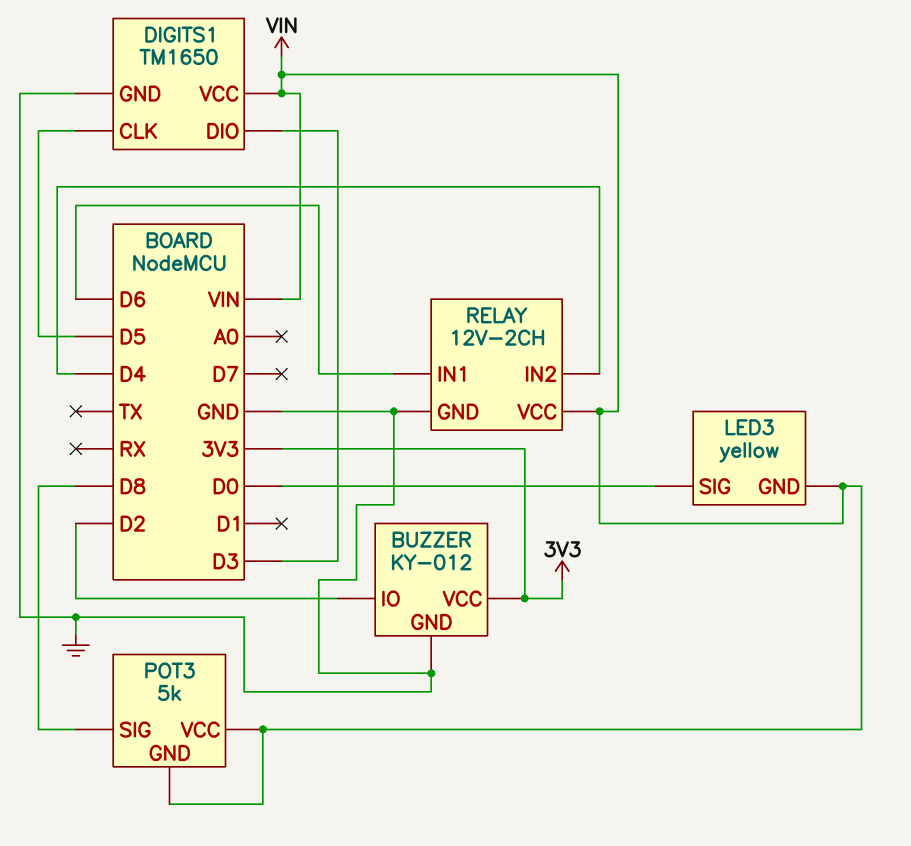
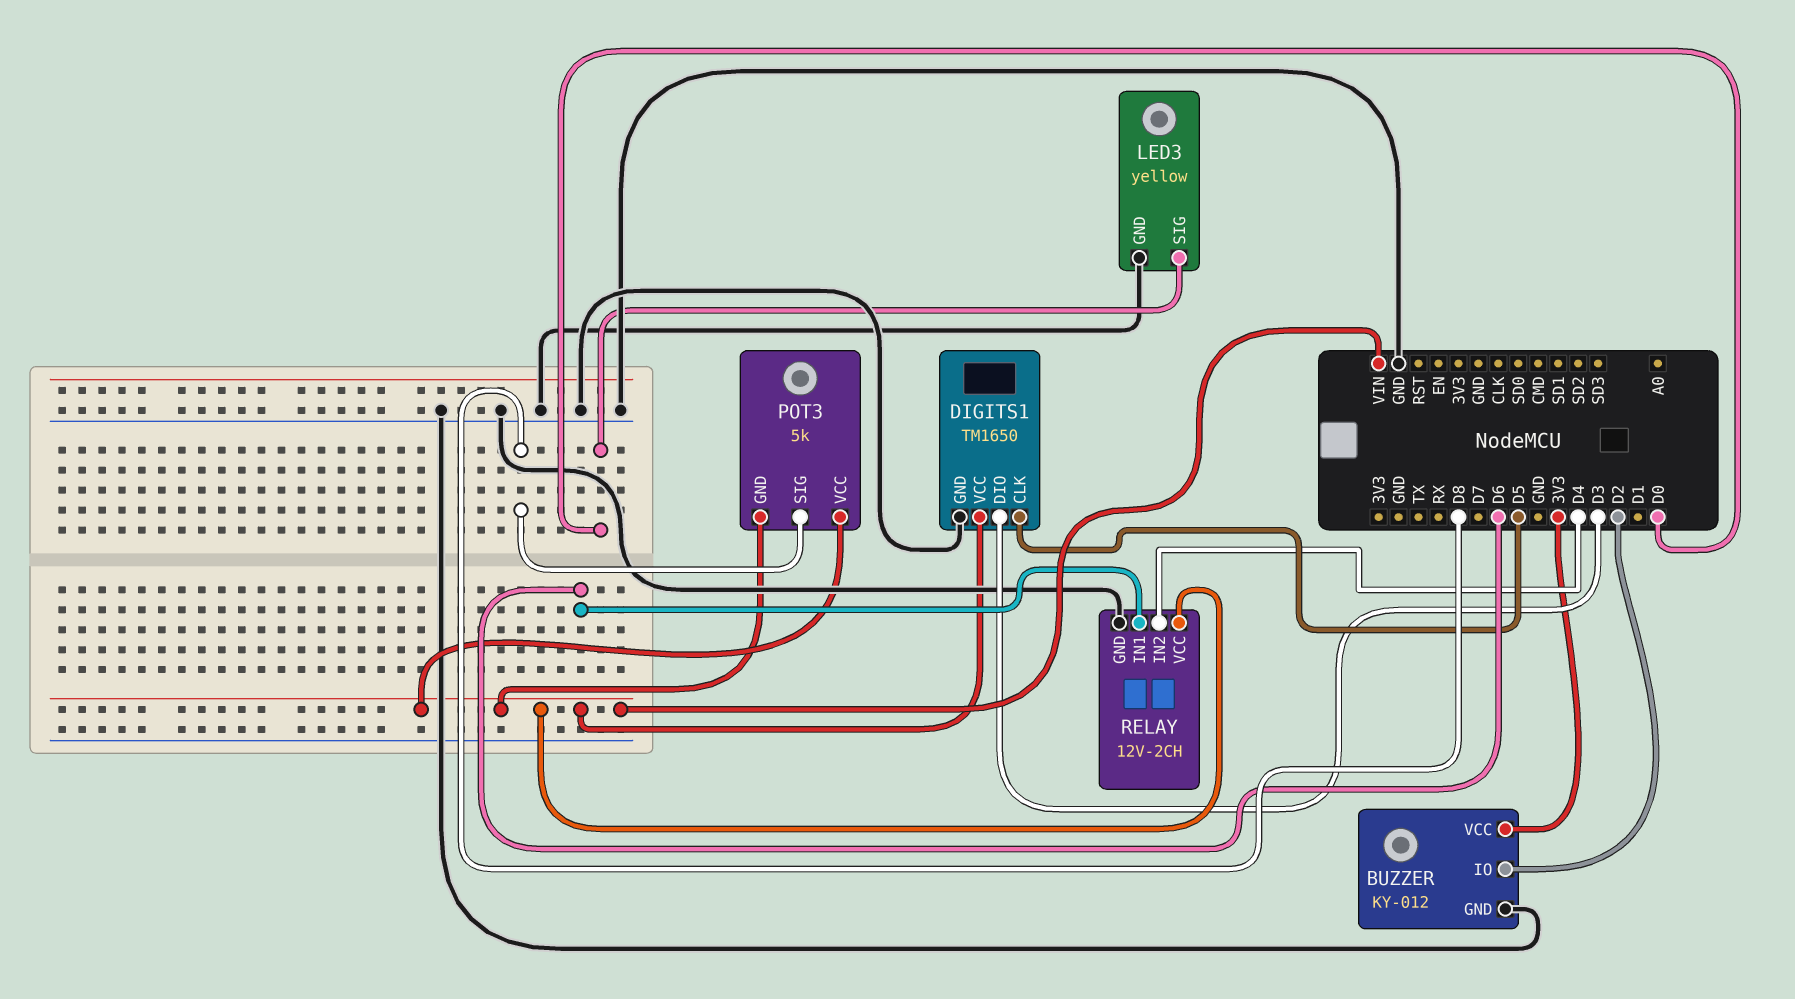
LED3 pin GND: VIN -> GND

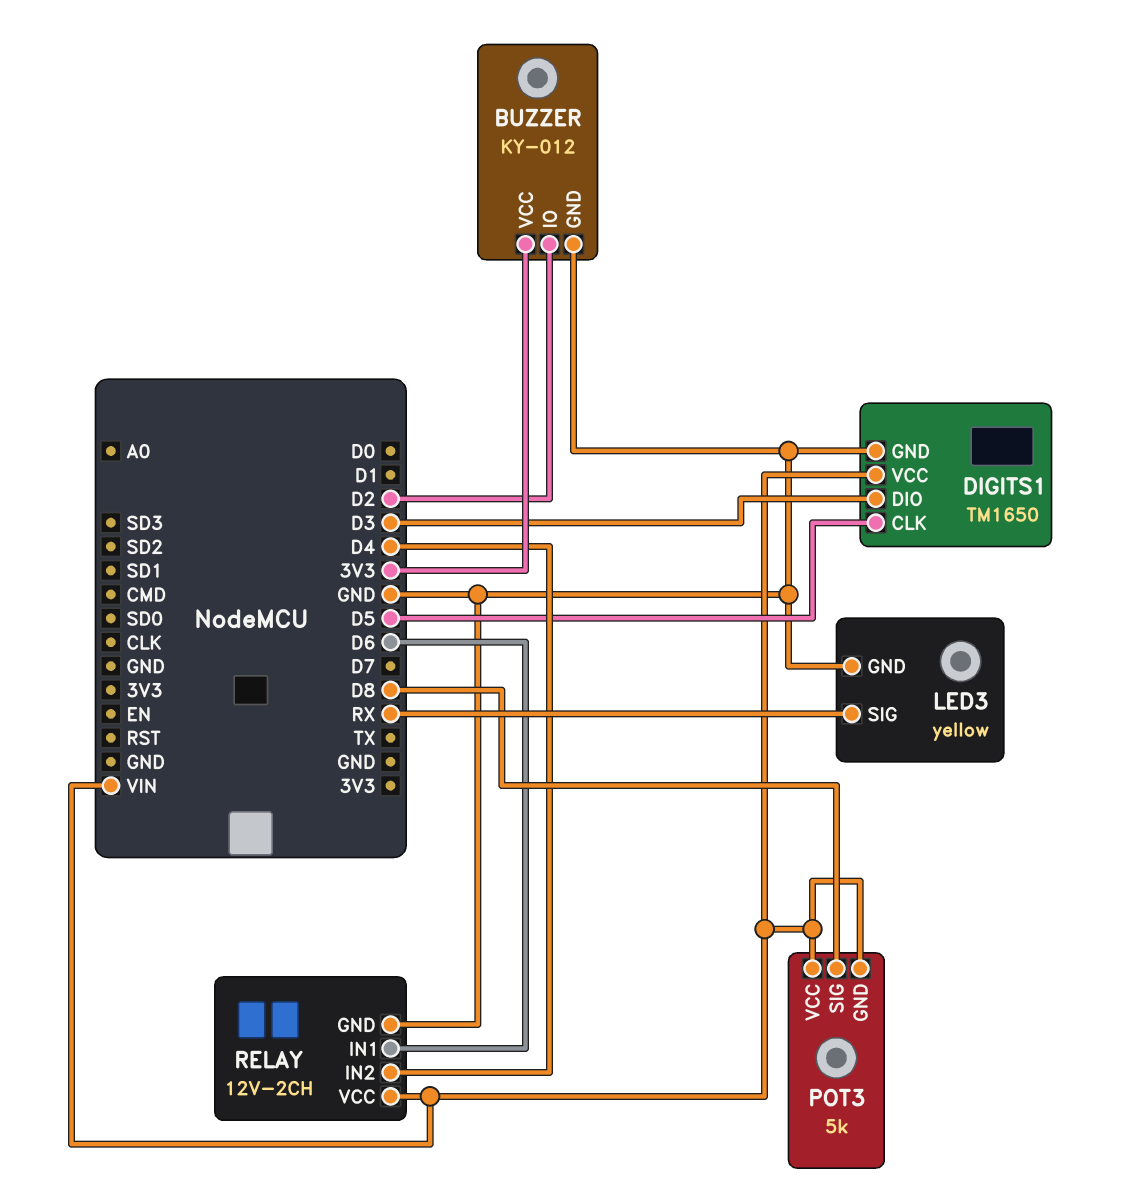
LED3 pin SIG: D0 -> RX

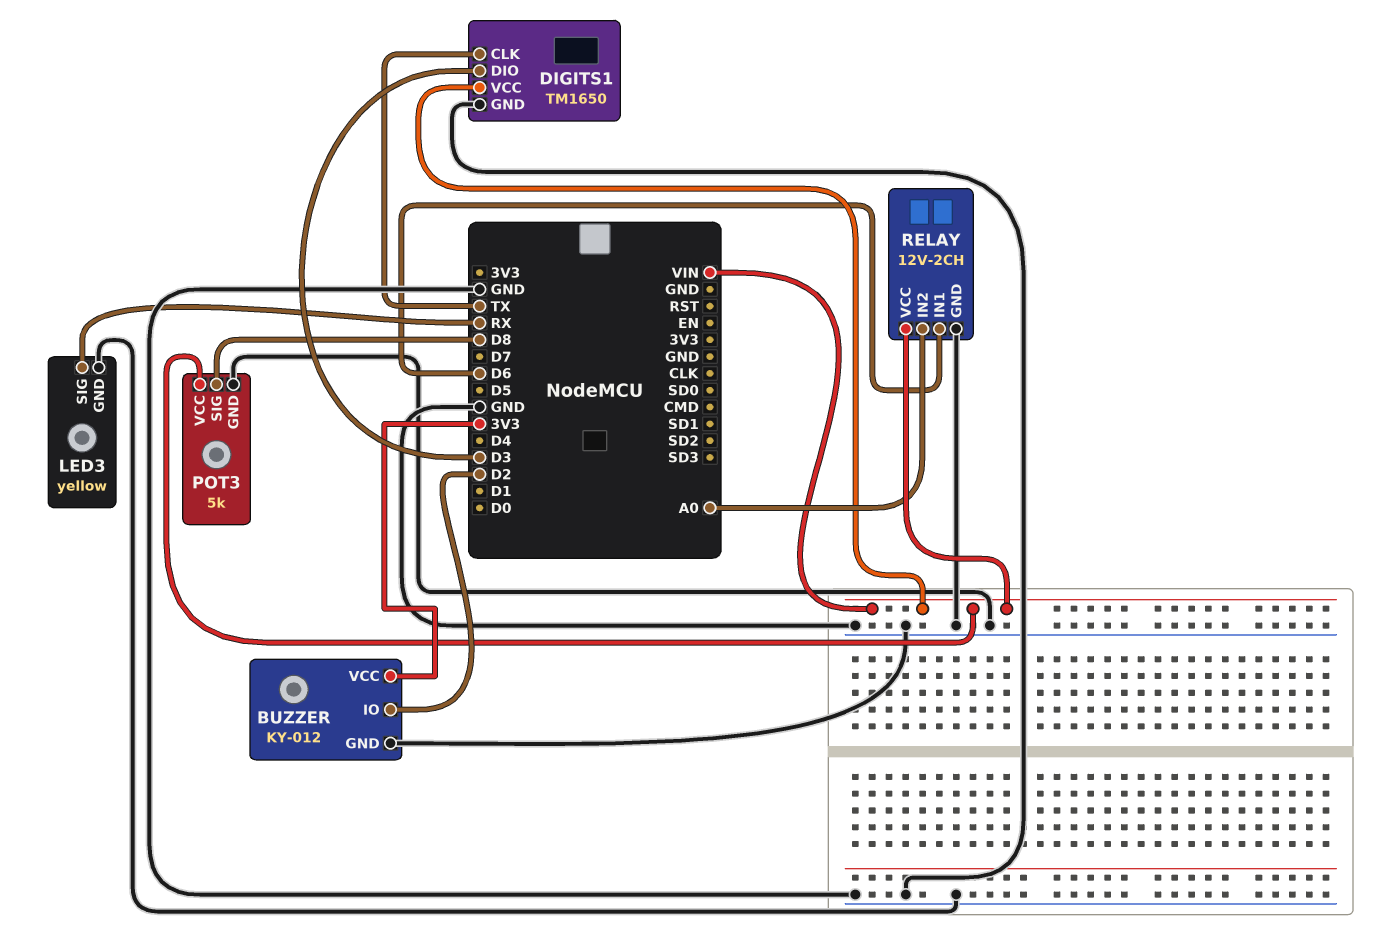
DIGITS1 pin CLK: D5 -> TX
POT3 pin GND: VIN -> GND
RELAY pin IN2: D4 -> A0

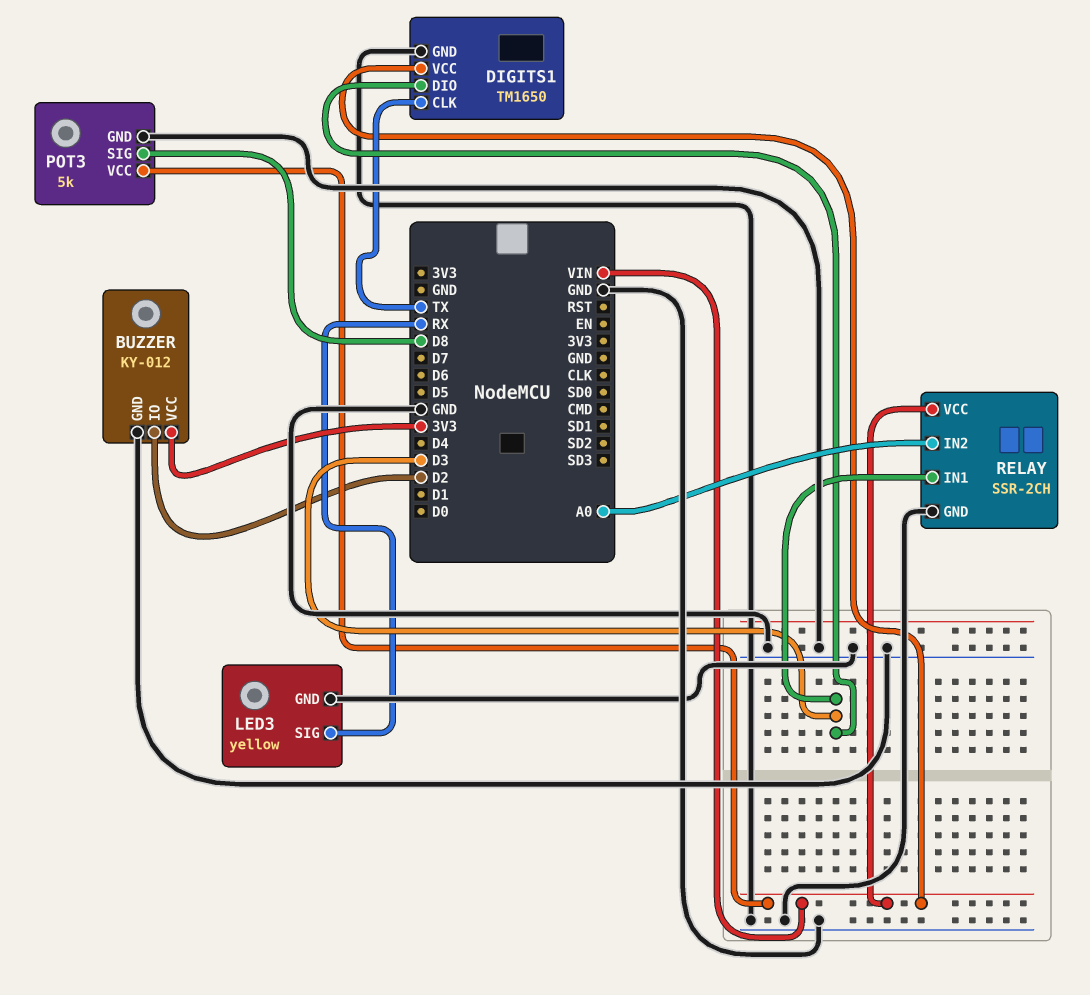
RELAY: 12V-2CH -> SSR-2CH
RELAY pin IN1: D6 -> D3

